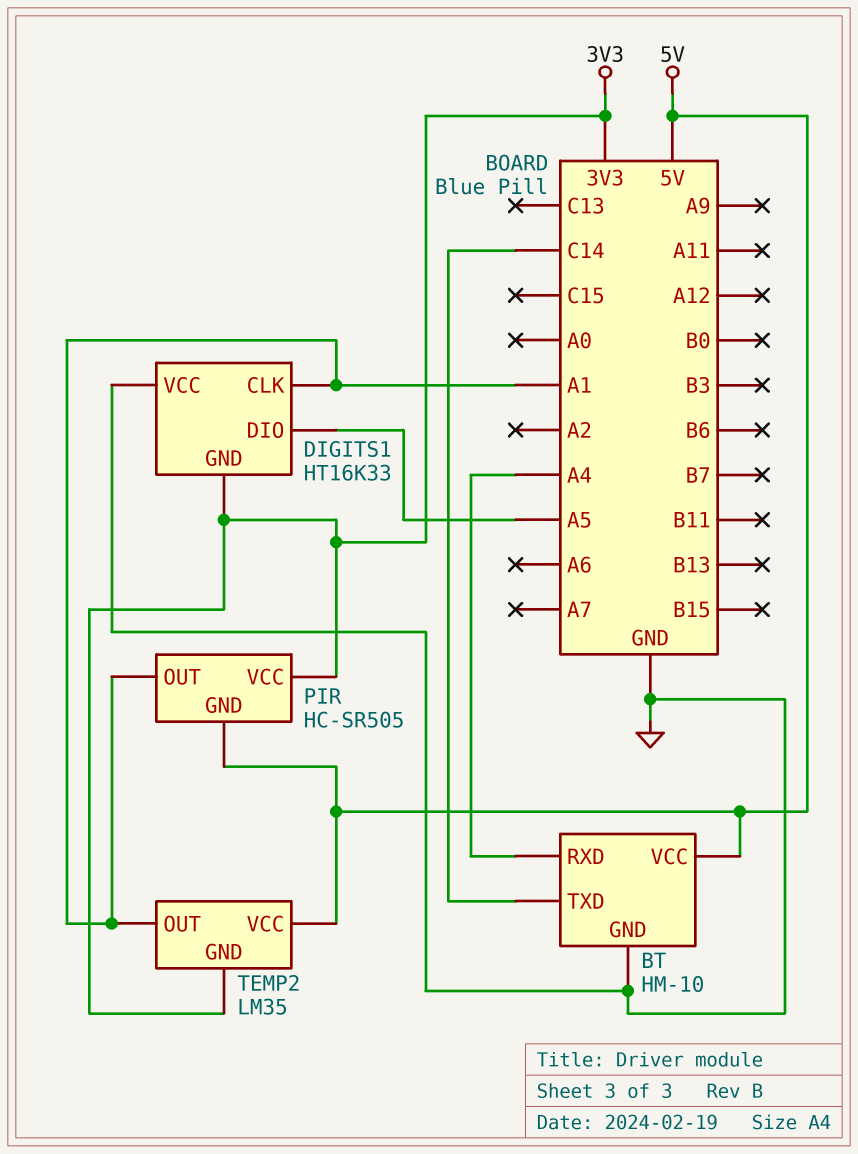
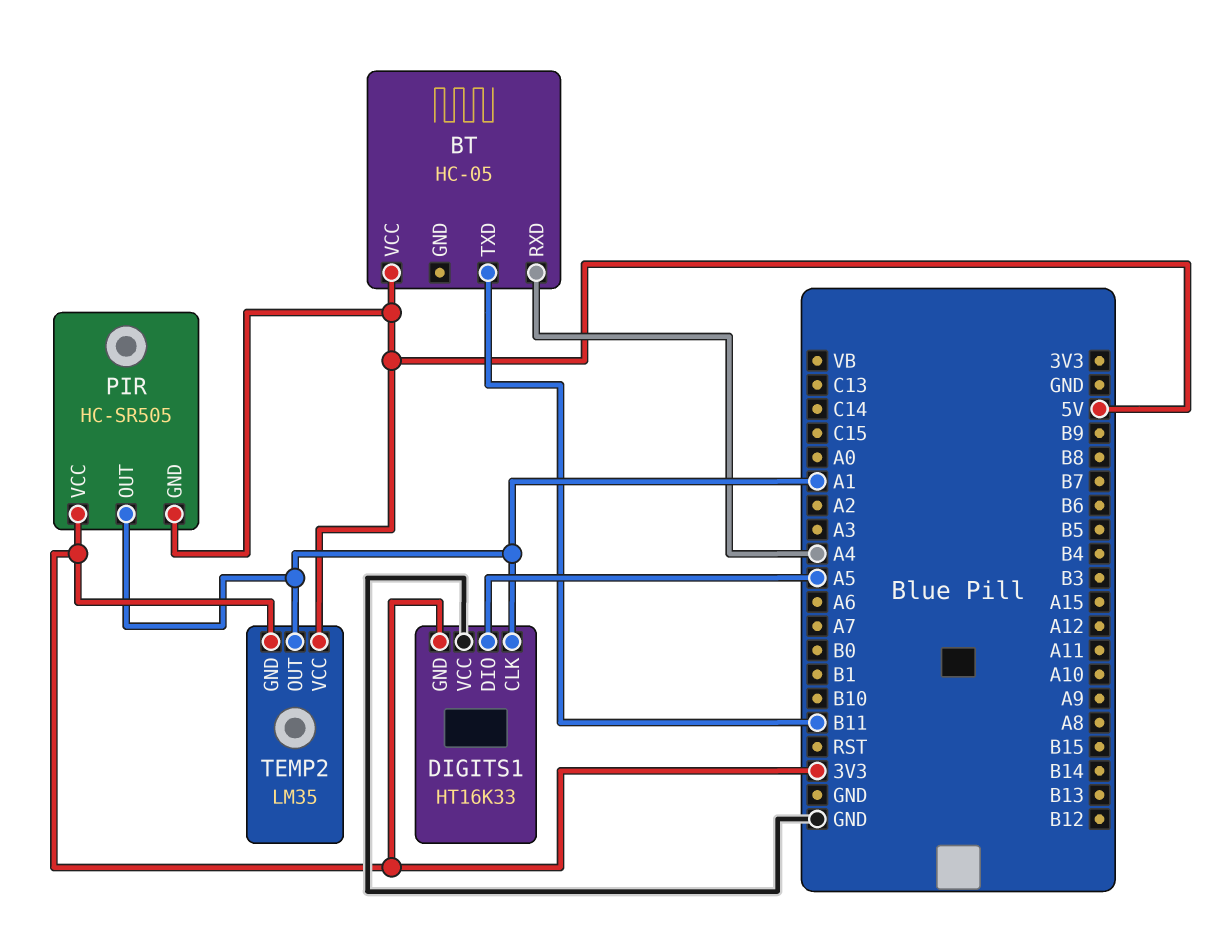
BT: HM-10 -> HC-05
BT pin GND: GND -> none
BT pin TXD: C14 -> B11

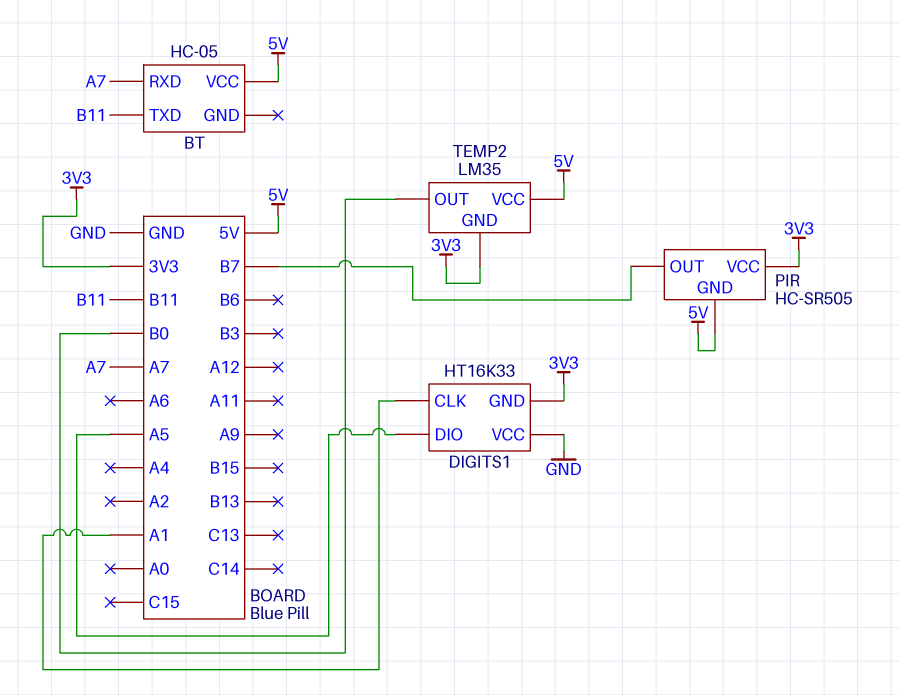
BT pin RXD: A4 -> A7
PIR pin OUT: A1 -> B7
TEMP2 pin OUT: A1 -> B0

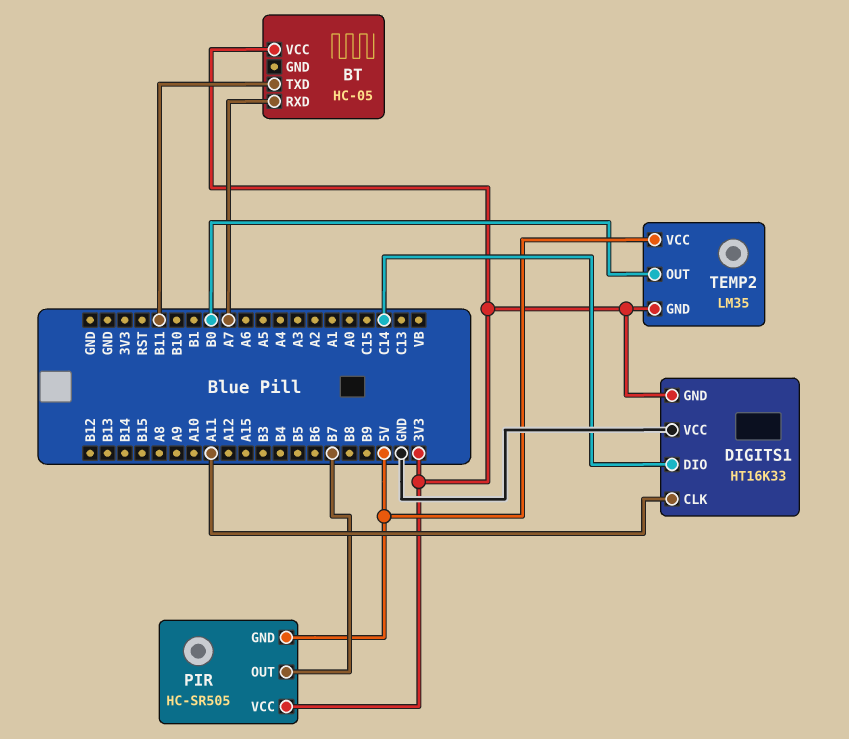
BT pin VCC: 5V -> 3V3
DIGITS1 pin CLK: A1 -> A11
DIGITS1 pin DIO: A5 -> C14

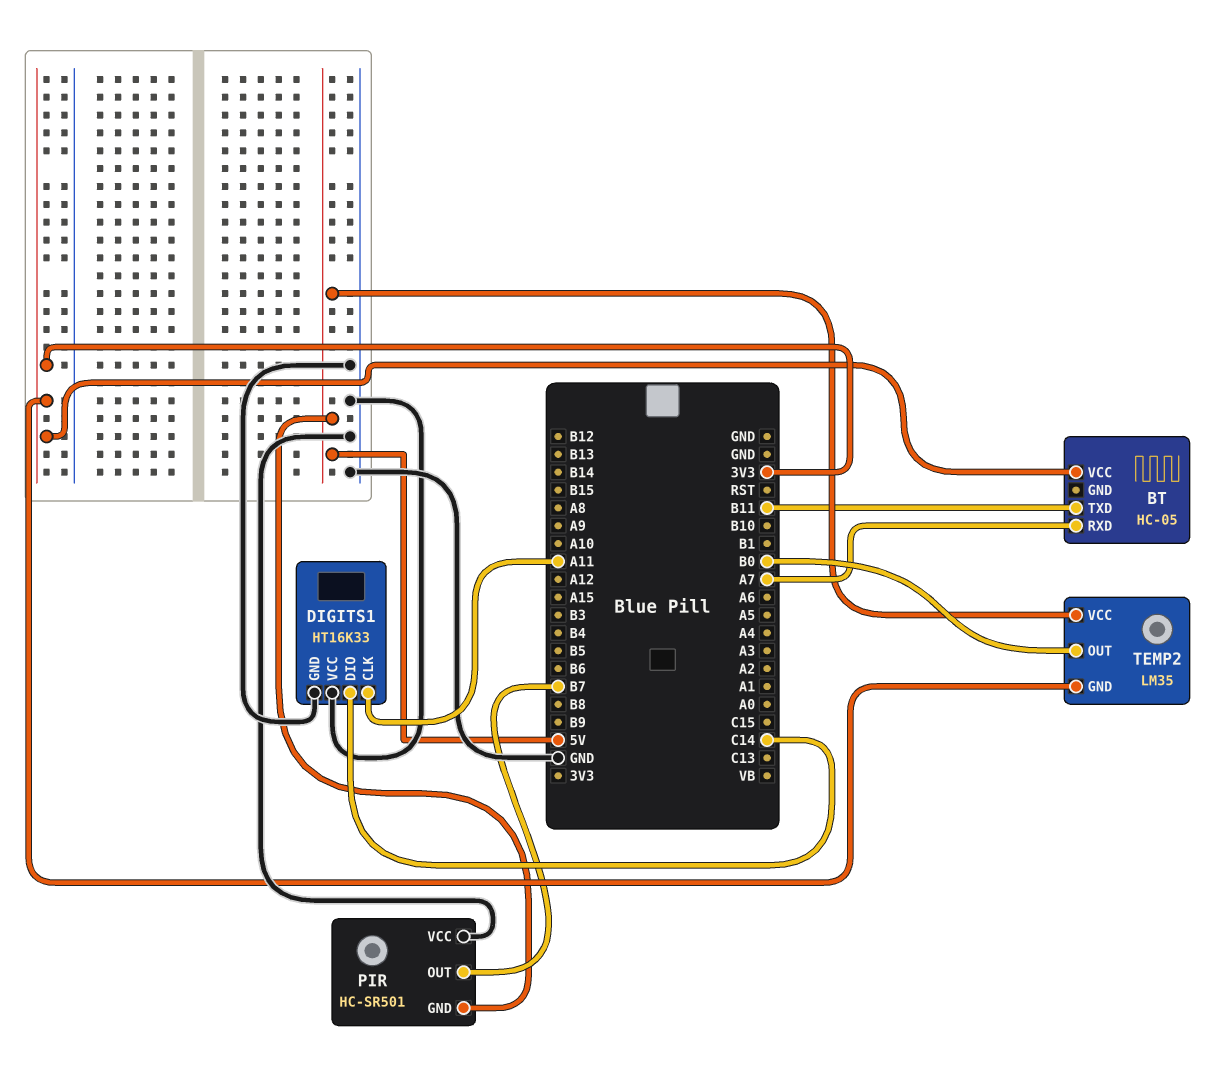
DIGITS1 pin GND: 3V3 -> GND
PIR: HC-SR505 -> HC-SR501
PIR pin VCC: 3V3 -> GND

